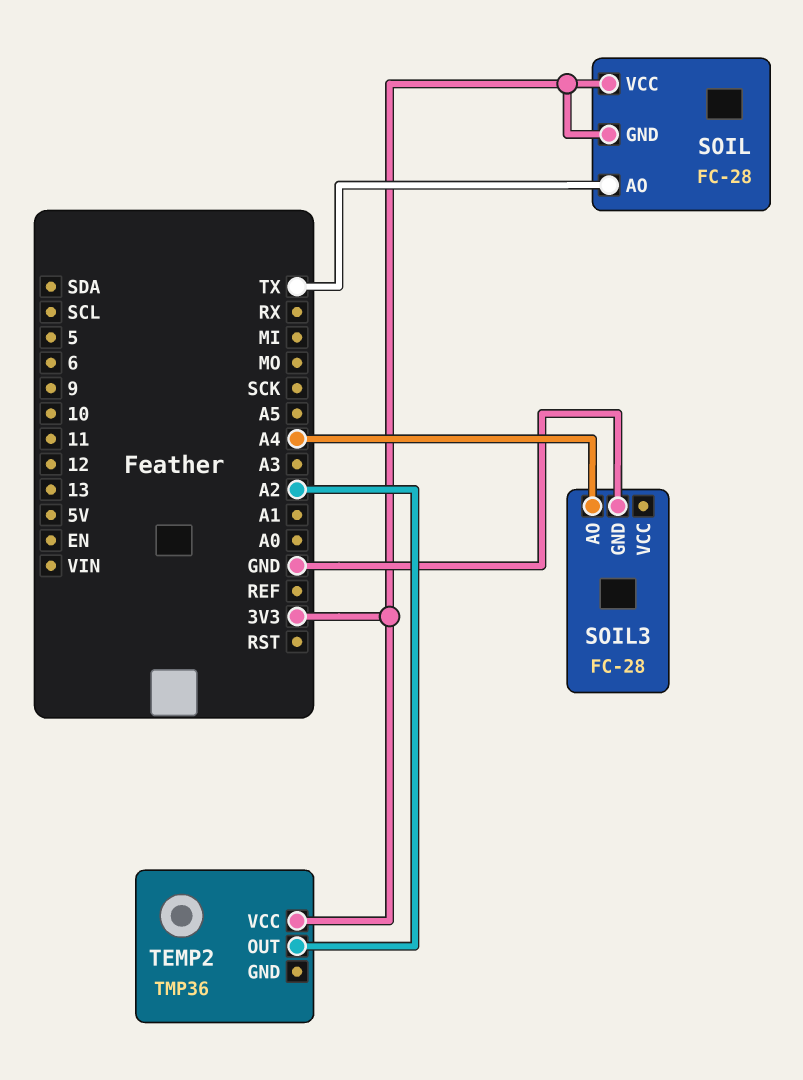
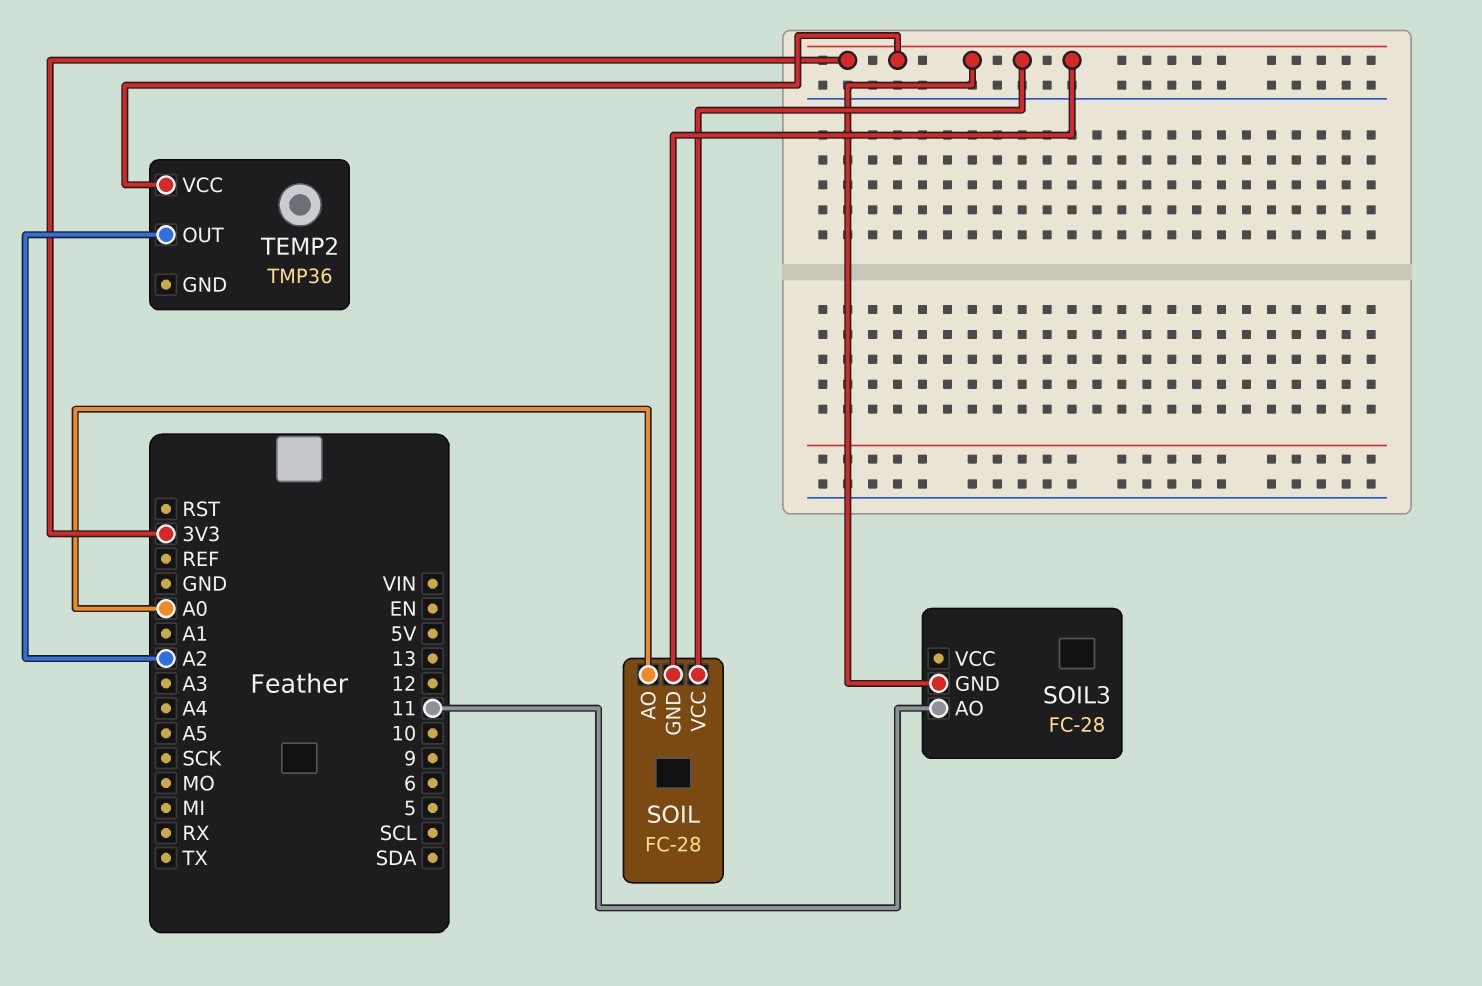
SOIL pin AO: TX -> A0
SOIL3 pin AO: A4 -> 11
SOIL3 pin GND: GND -> 3V3

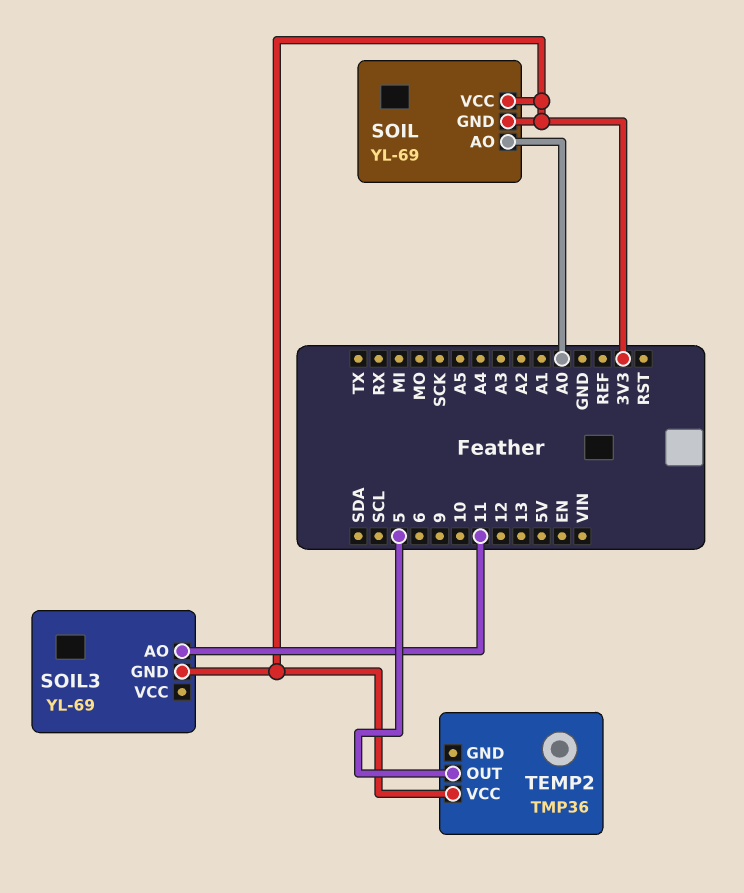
SOIL: FC-28 -> YL-69
SOIL3: FC-28 -> YL-69
TEMP2 pin OUT: A2 -> 5

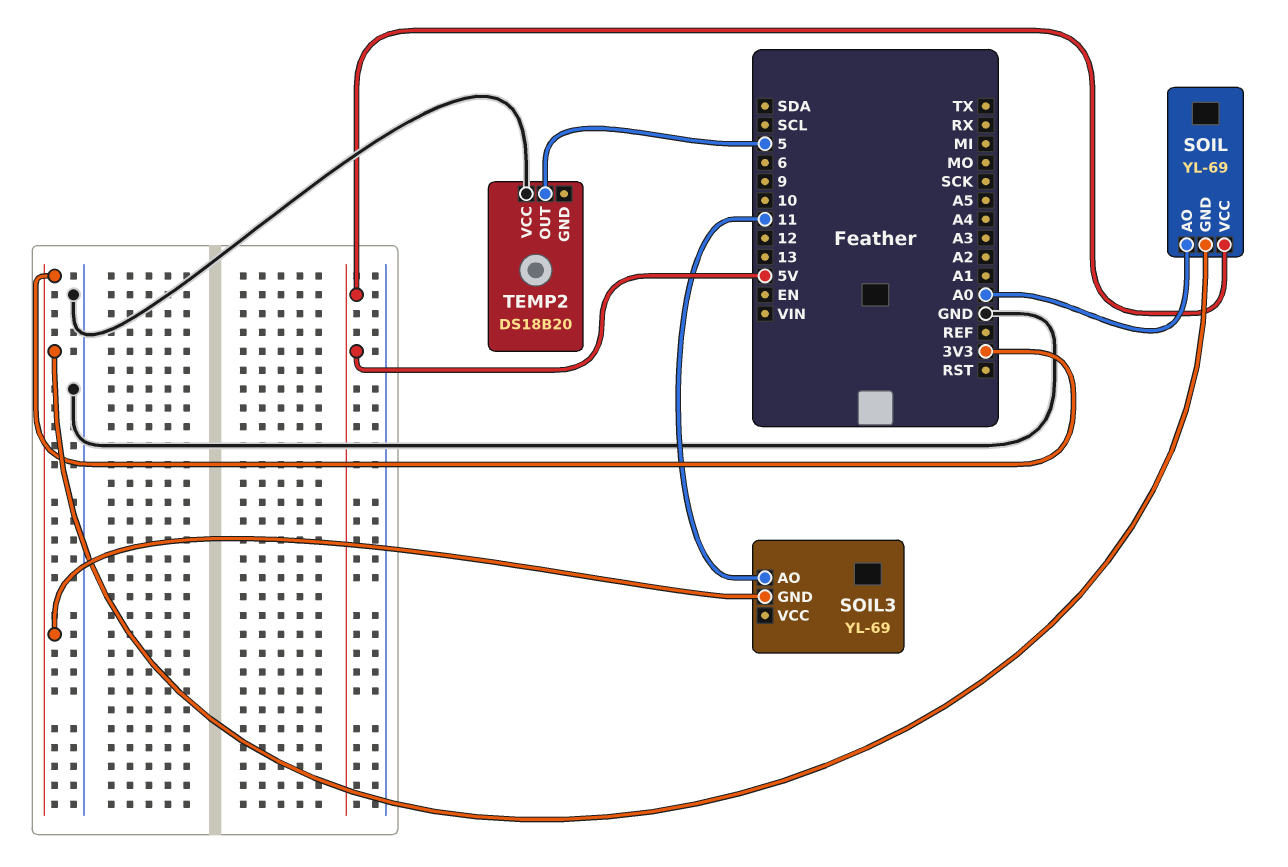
SOIL pin VCC: 3V3 -> 5V
TEMP2: TMP36 -> DS18B20
TEMP2 pin VCC: 3V3 -> GND

